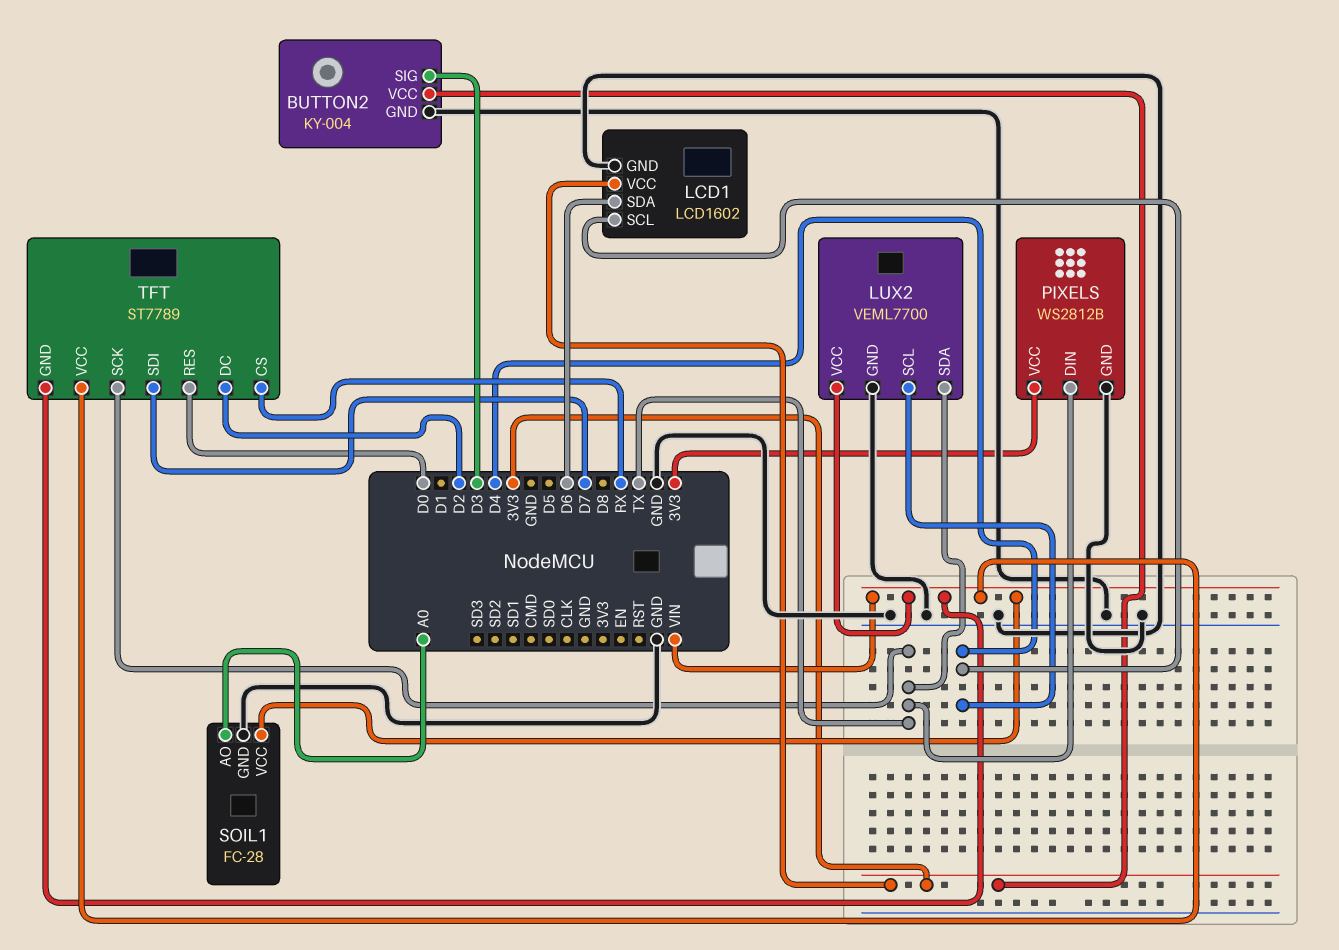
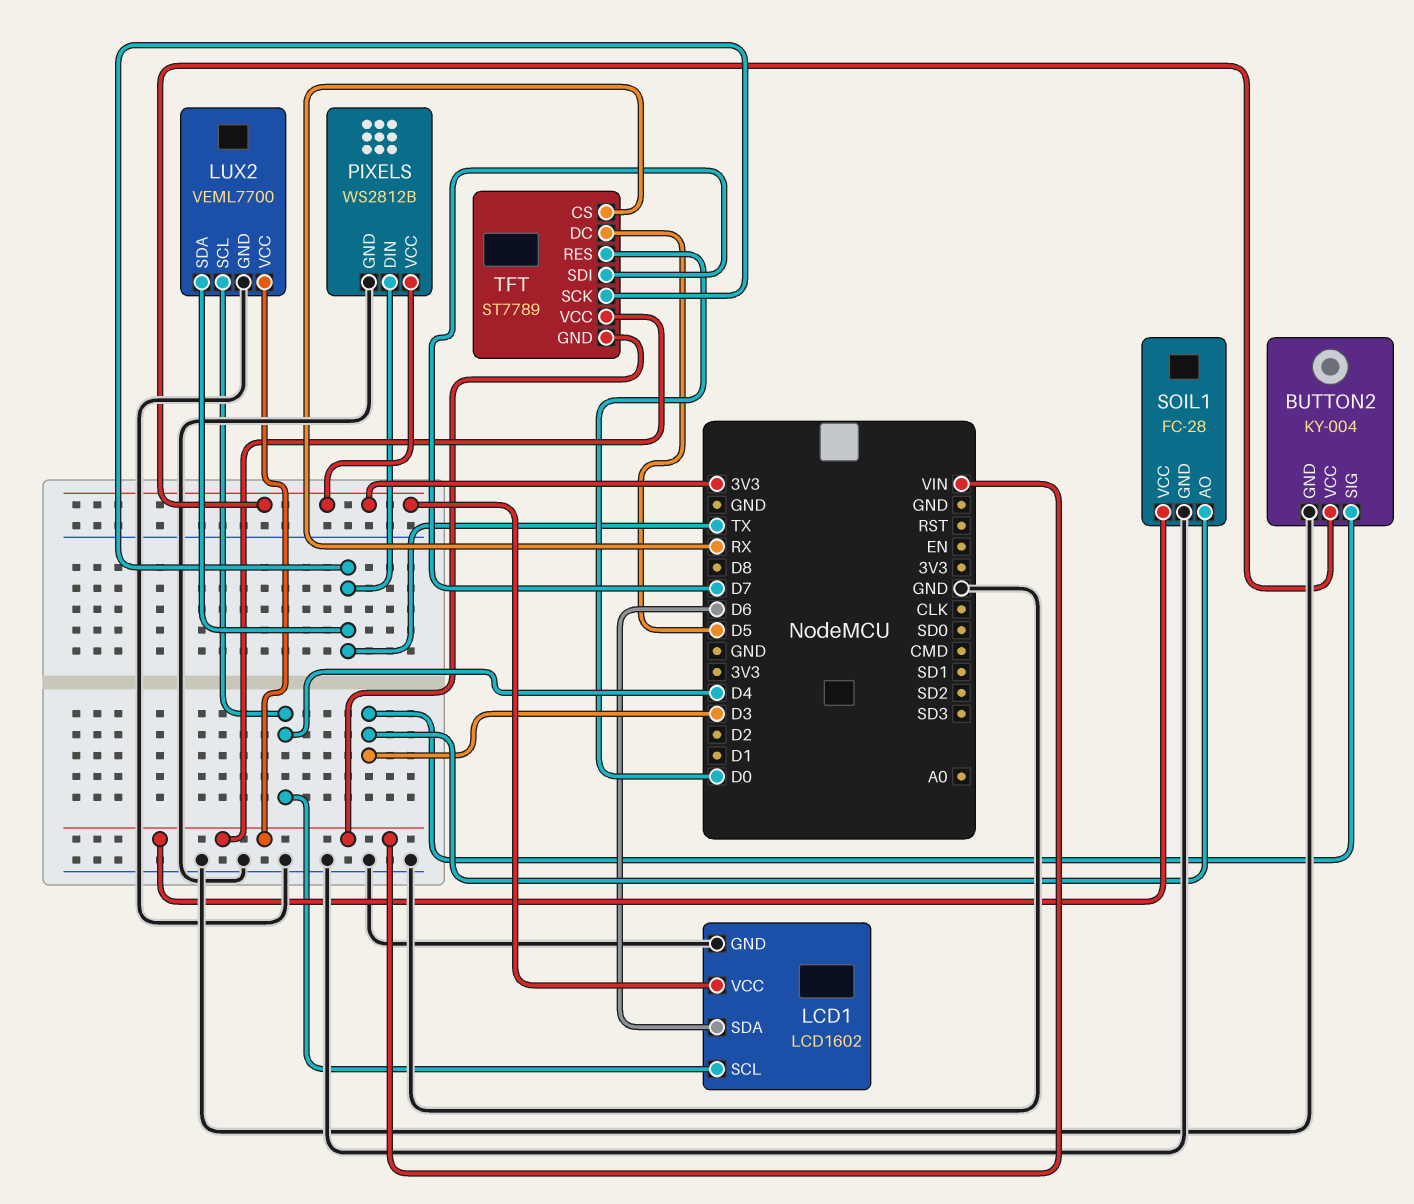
SOIL1 pin AO: A0 -> D3
TFT pin DC: D2 -> D5

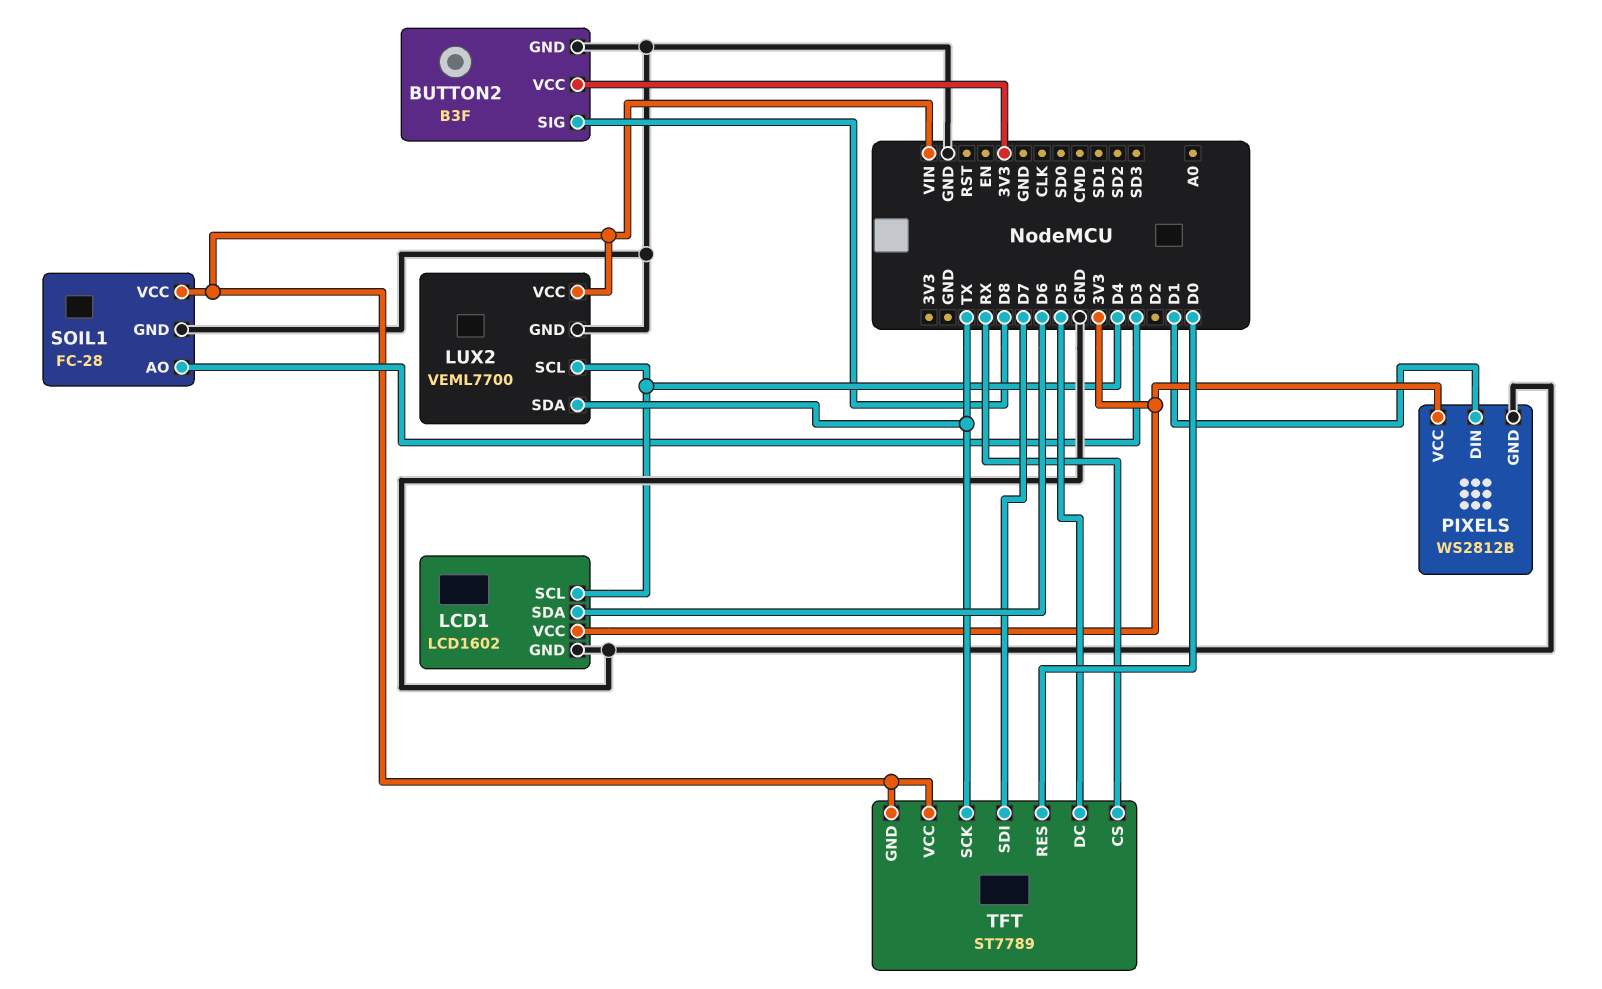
BUTTON2: KY-004 -> B3F
BUTTON2 pin SIG: D3 -> D8
PIXELS pin DIN: TX -> D1

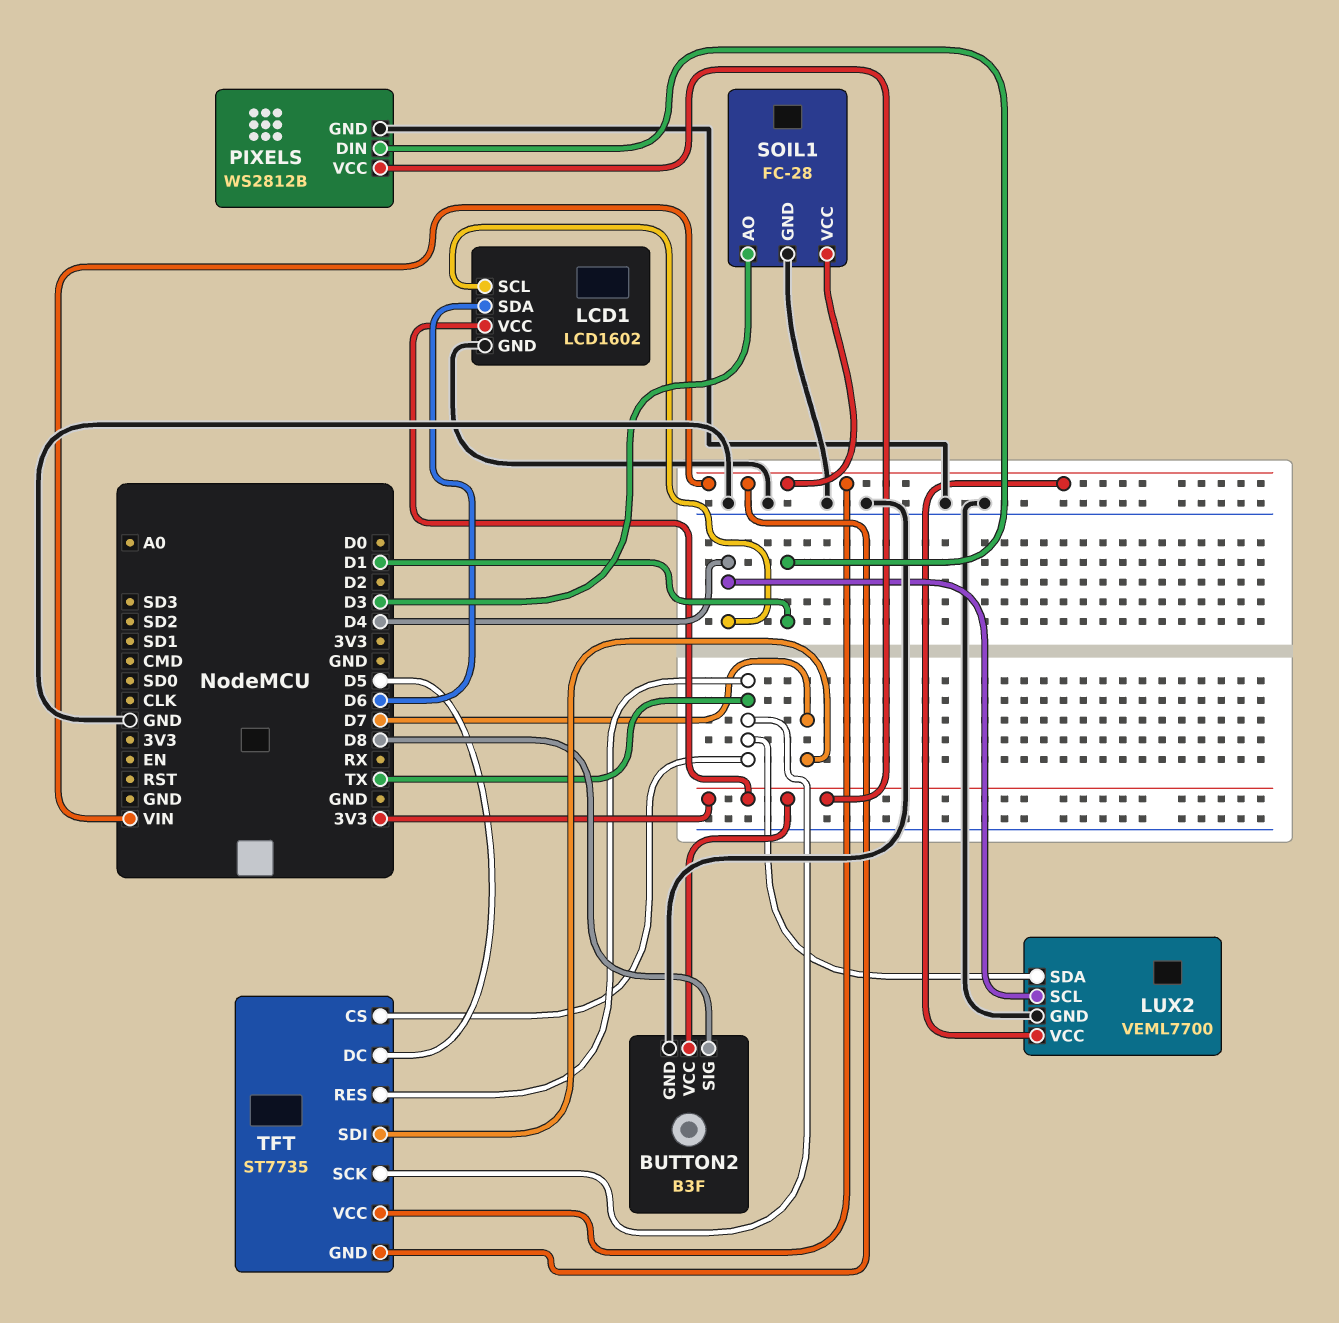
TFT: ST7789 -> ST7735
TFT pin CS: RX -> TX
TFT pin RES: D0 -> TX

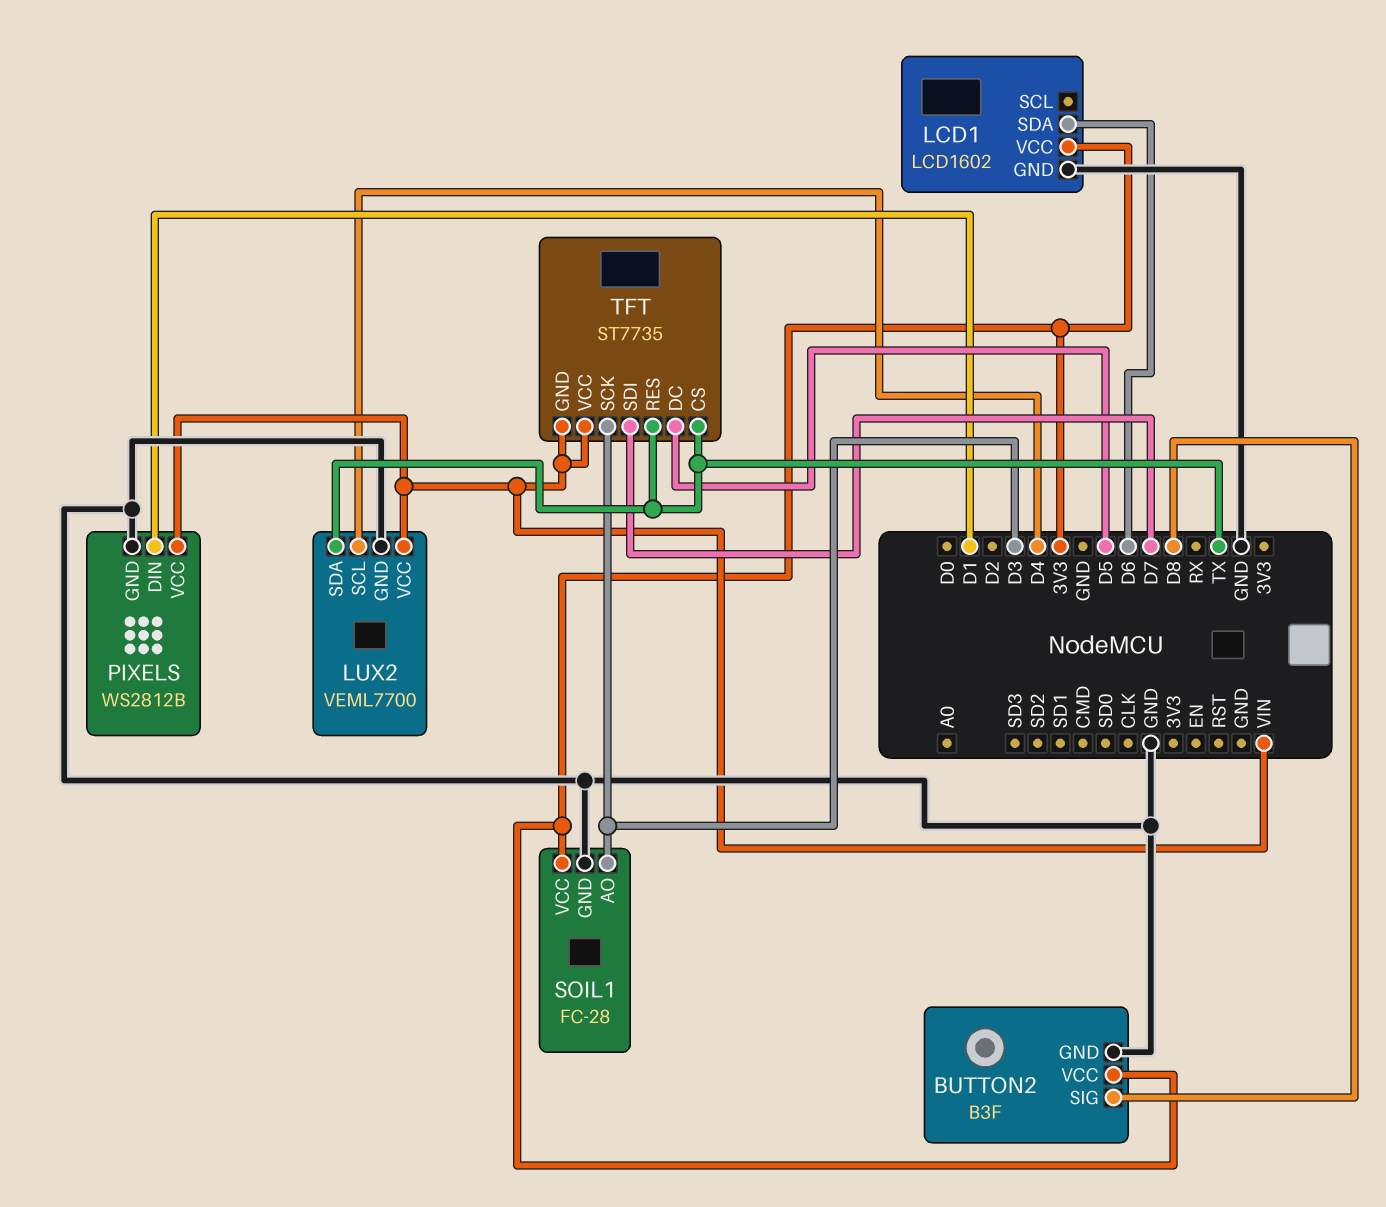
LCD1 pin SCL: D4 -> none
PIXELS pin VCC: 3V3 -> VIN
SOIL1 pin VCC: VIN -> 3V3
TFT pin SCK: TX -> D3

